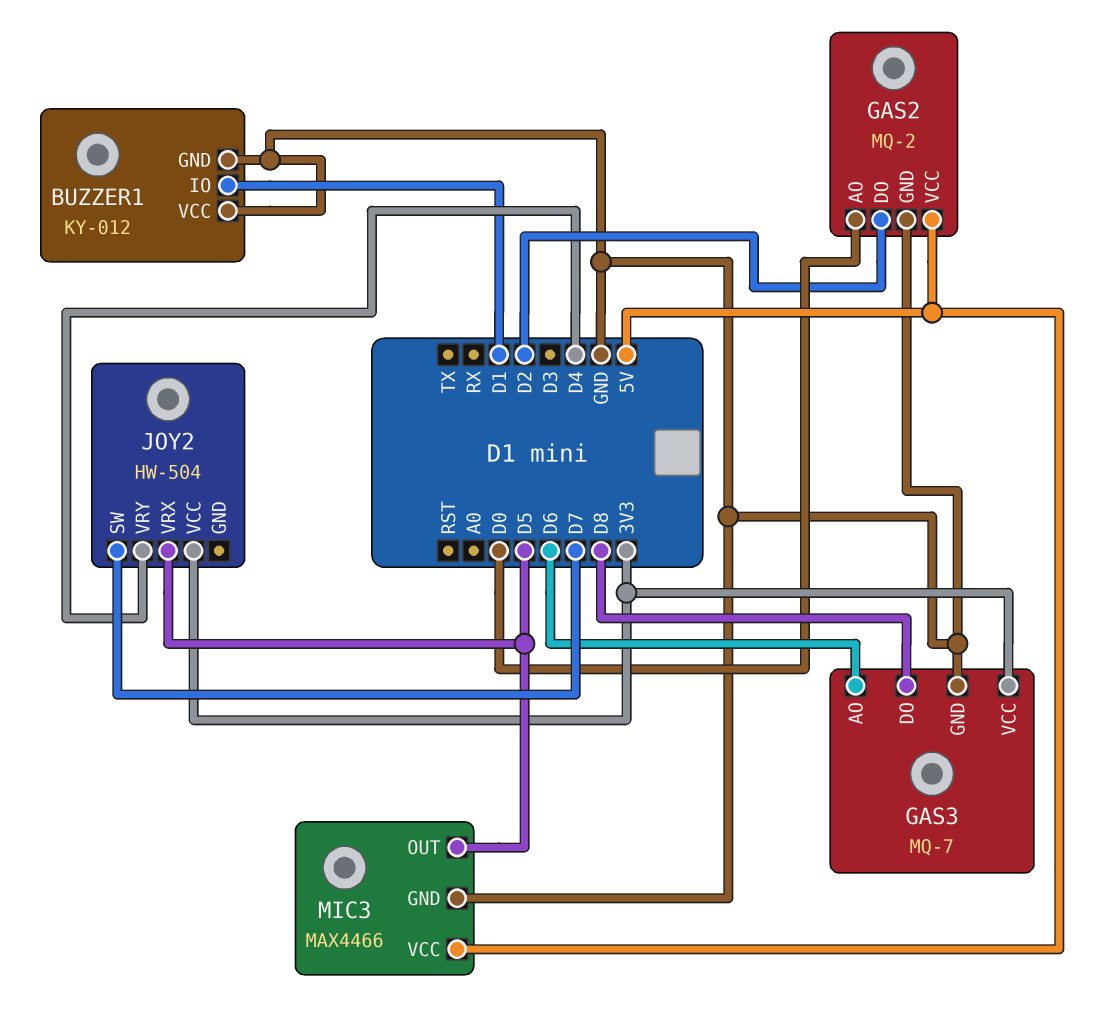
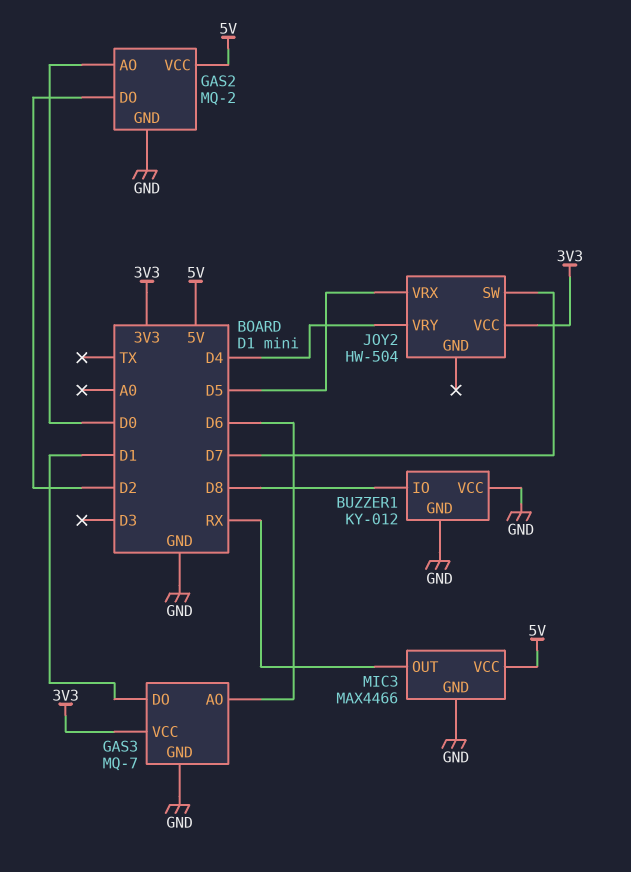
BUZZER1 pin IO: D1 -> D8
GAS3 pin DO: D8 -> D1
MIC3 pin OUT: D5 -> RX

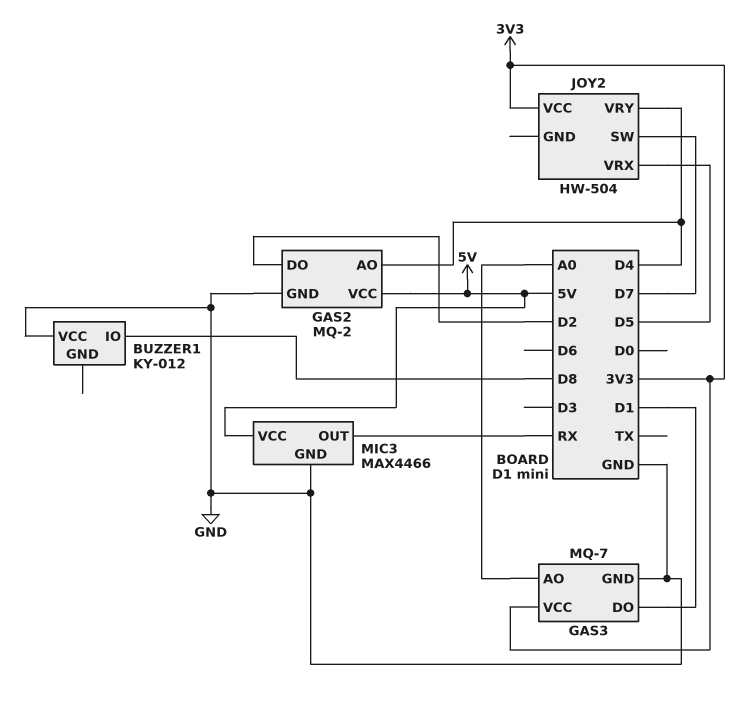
BUZZER1 pin GND: GND -> none
GAS2 pin AO: D0 -> D4
GAS3 pin AO: D6 -> A0

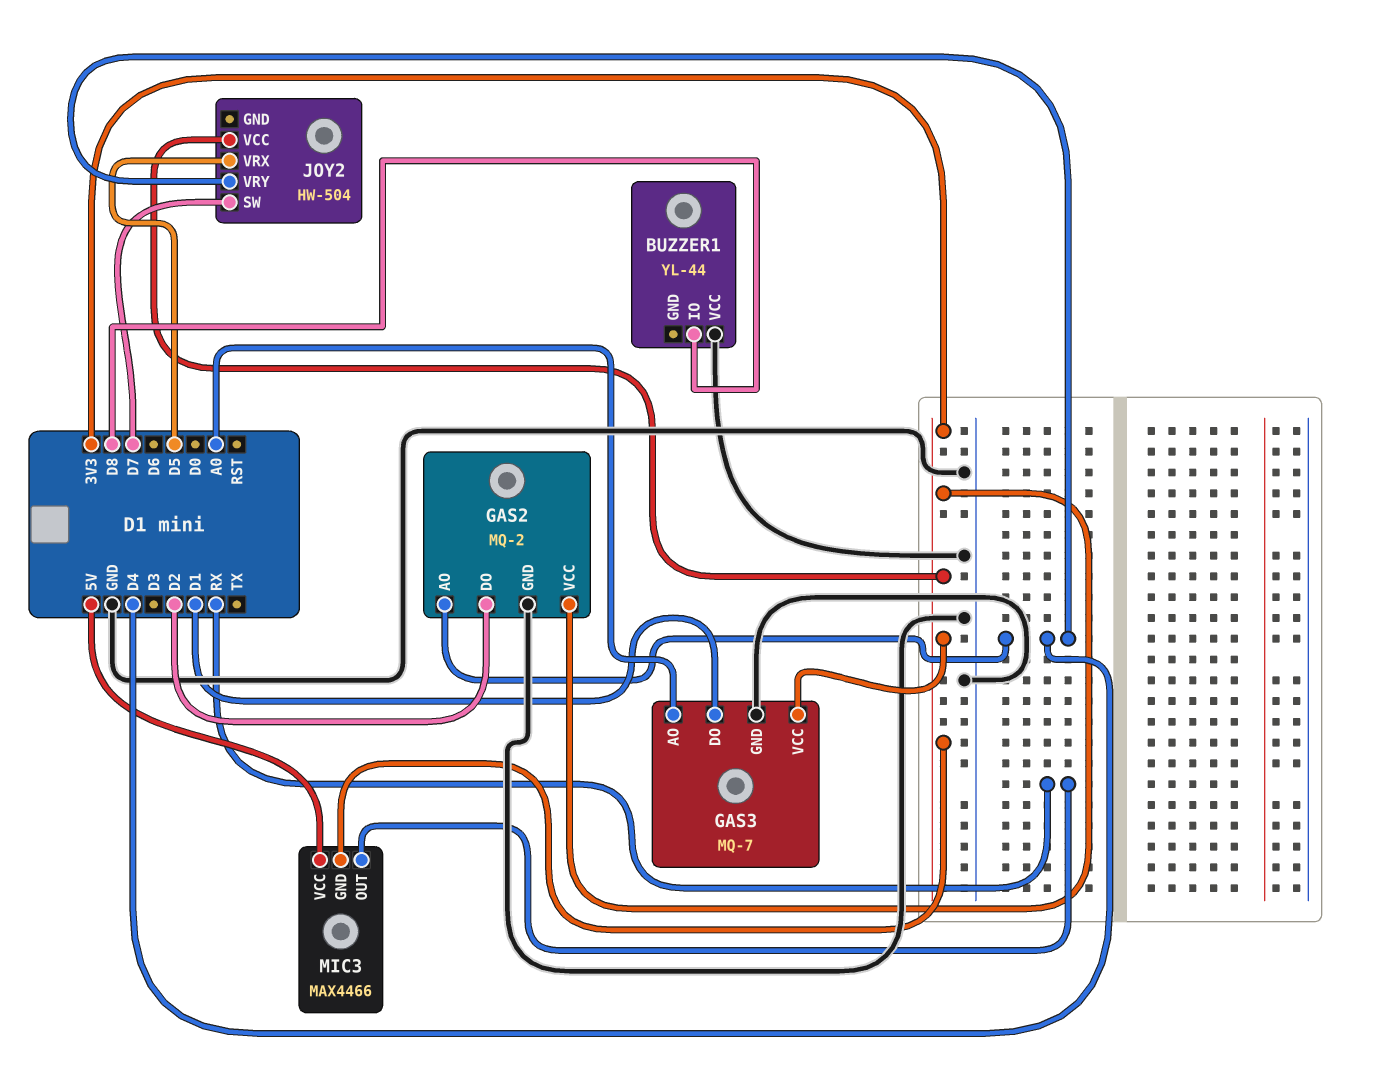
BUZZER1: KY-012 -> YL-44
GAS2 pin VCC: 5V -> 3V3
MIC3 pin GND: GND -> 3V3

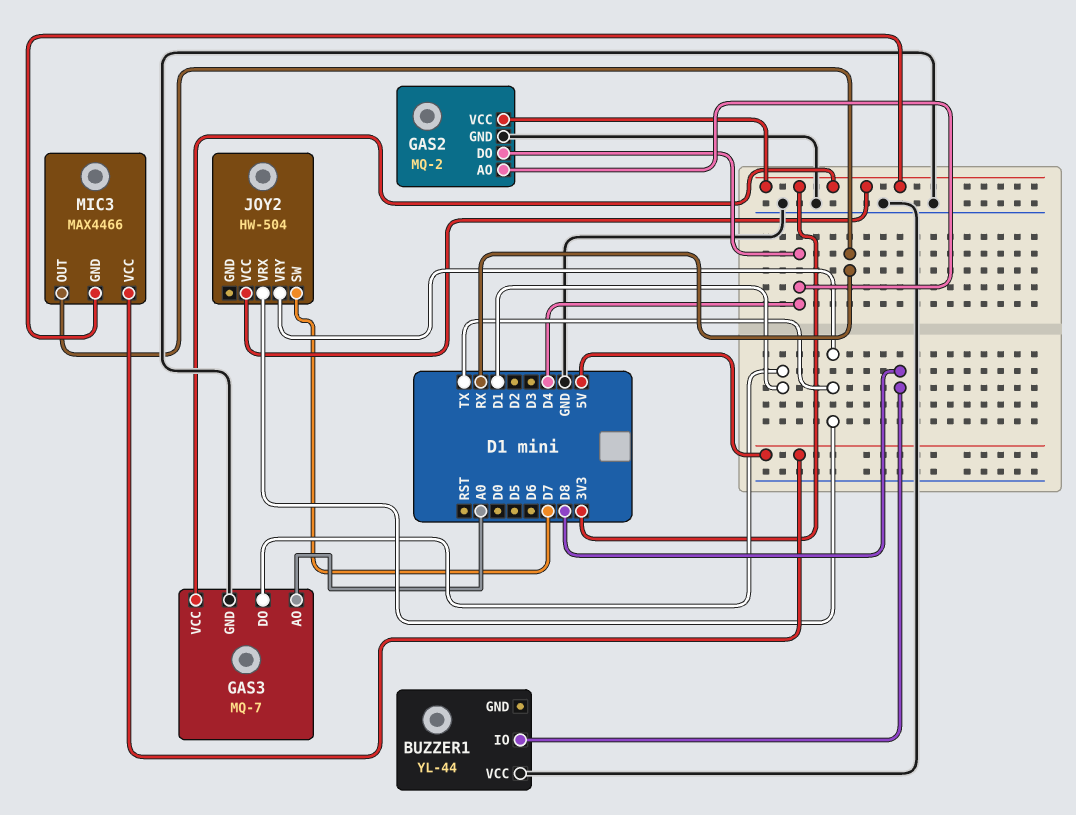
GAS2 pin DO: D2 -> D4
JOY2 pin VRX: D5 -> TX
JOY2 pin VRY: D4 -> TX

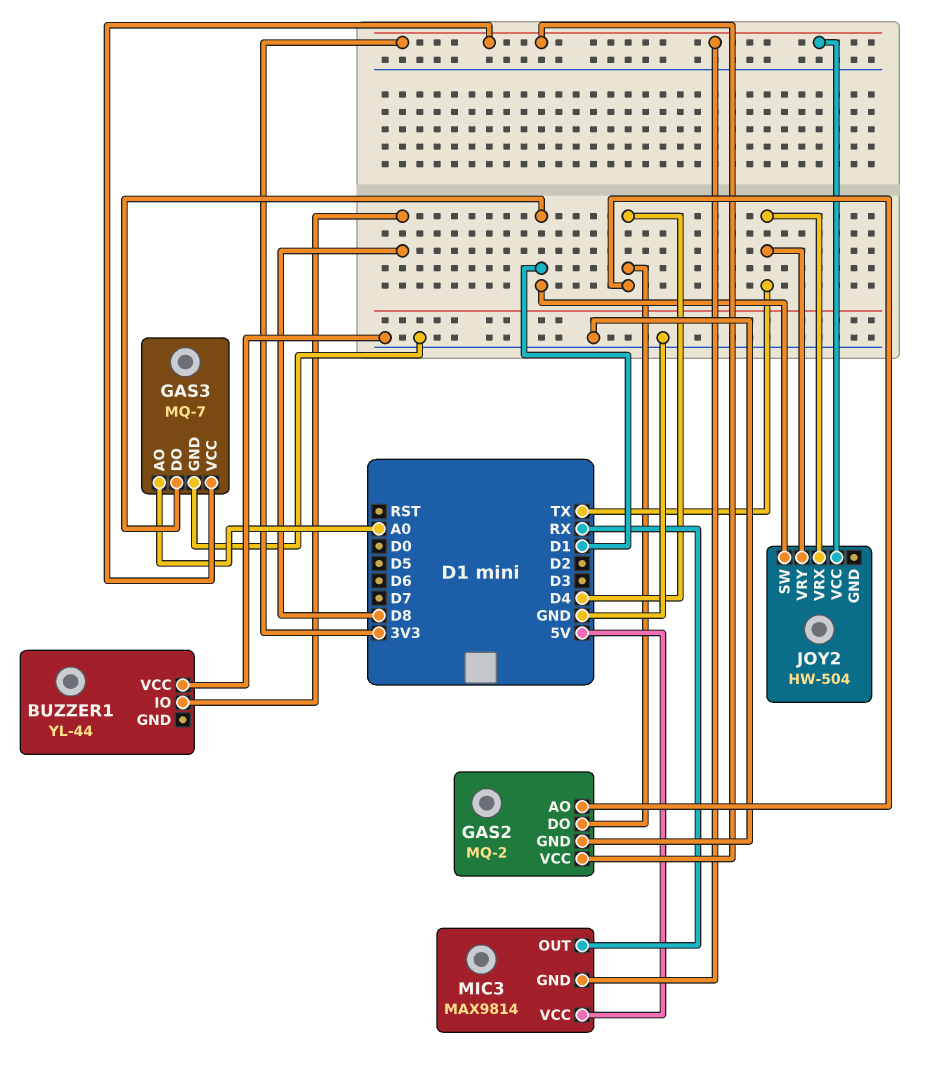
JOY2 pin SW: D7 -> D1
MIC3: MAX4466 -> MAX9814

